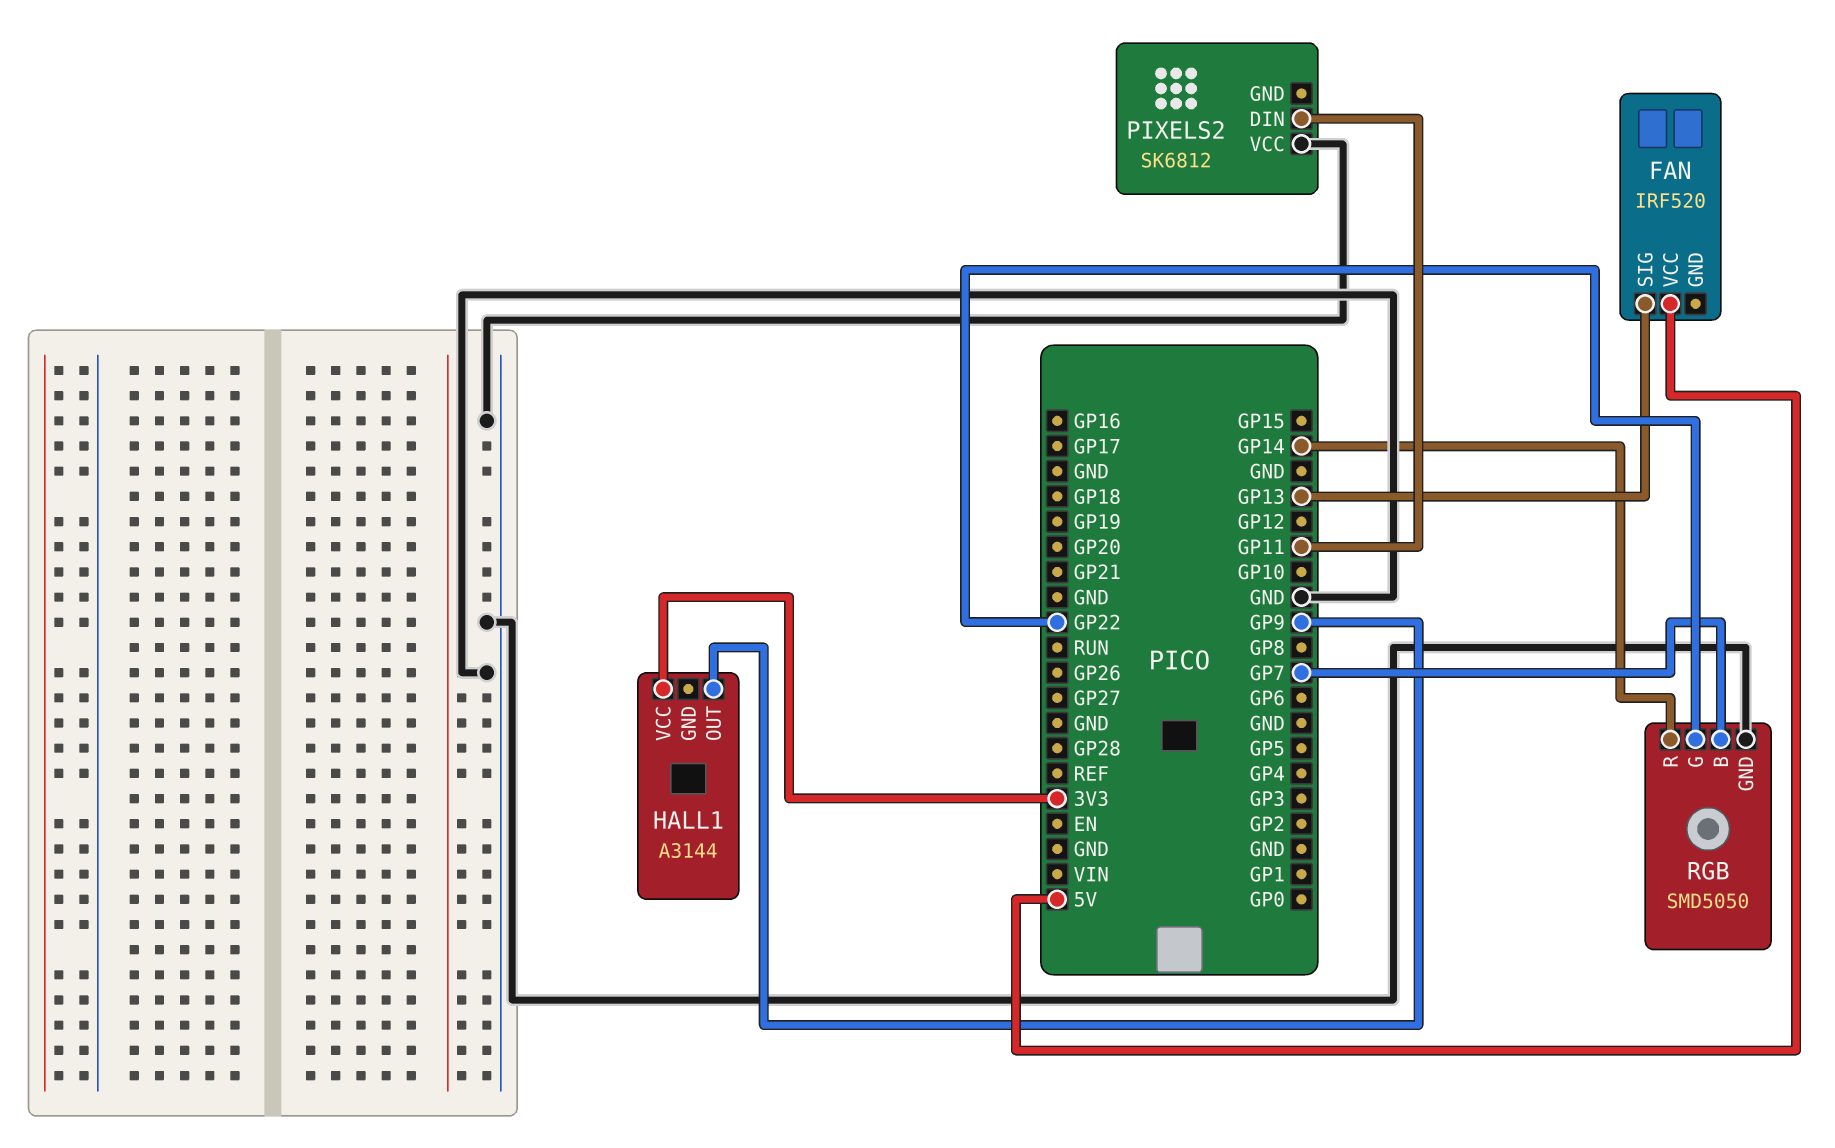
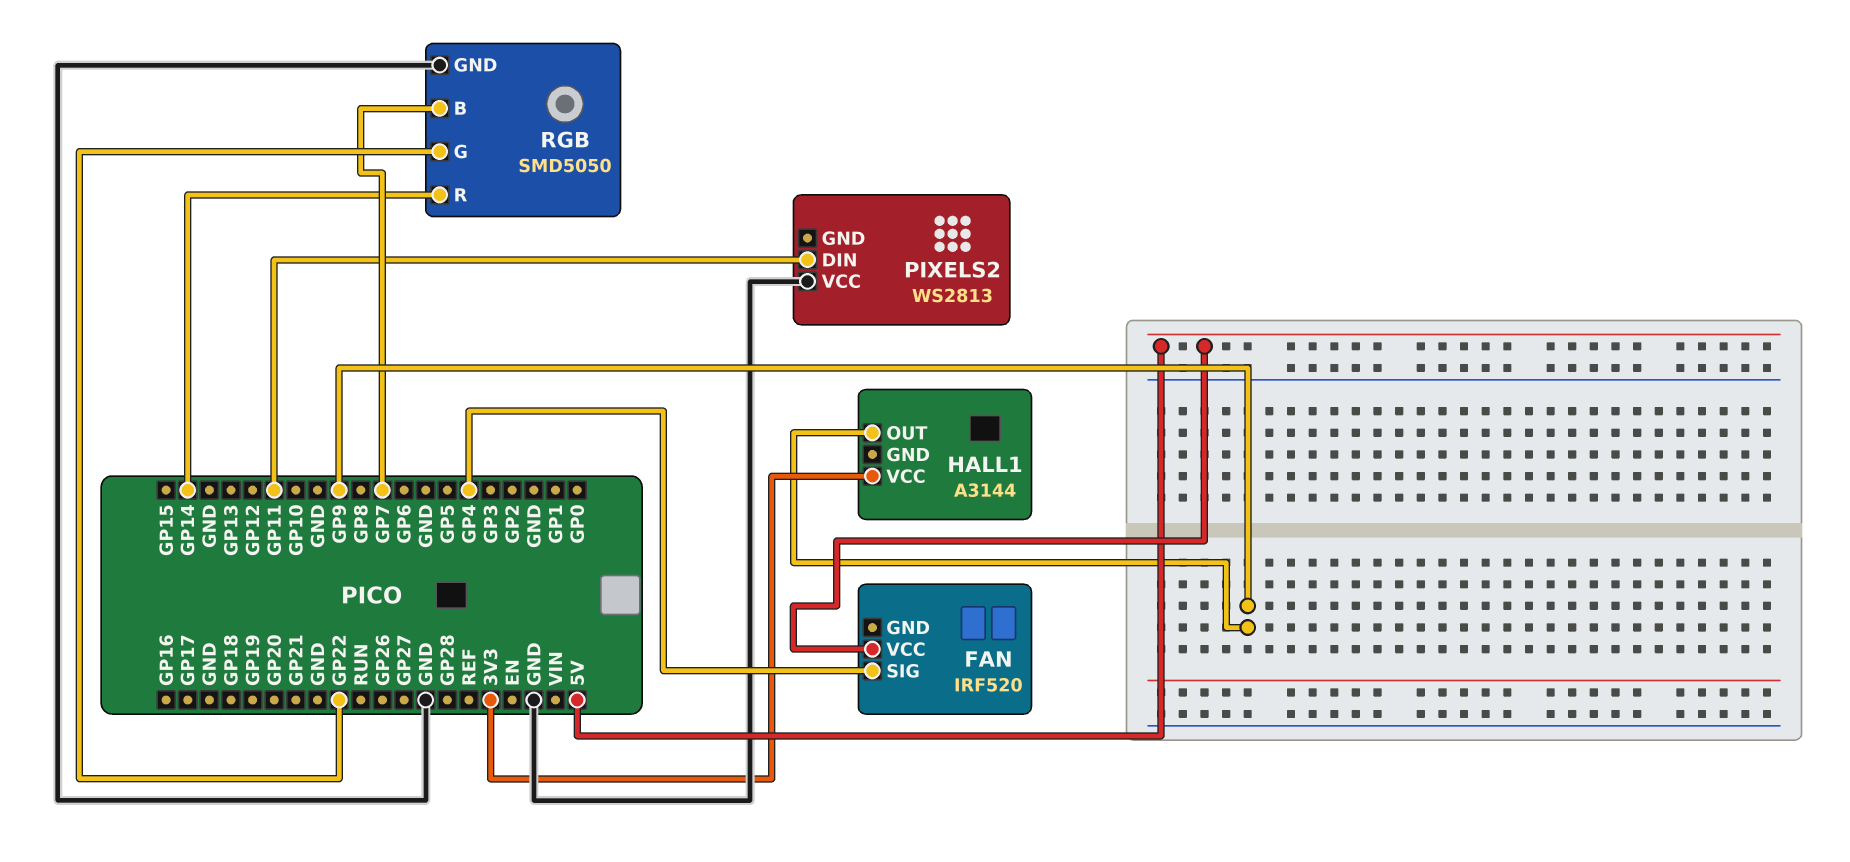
FAN pin SIG: GP13 -> GP4
PIXELS2: SK6812 -> WS2813

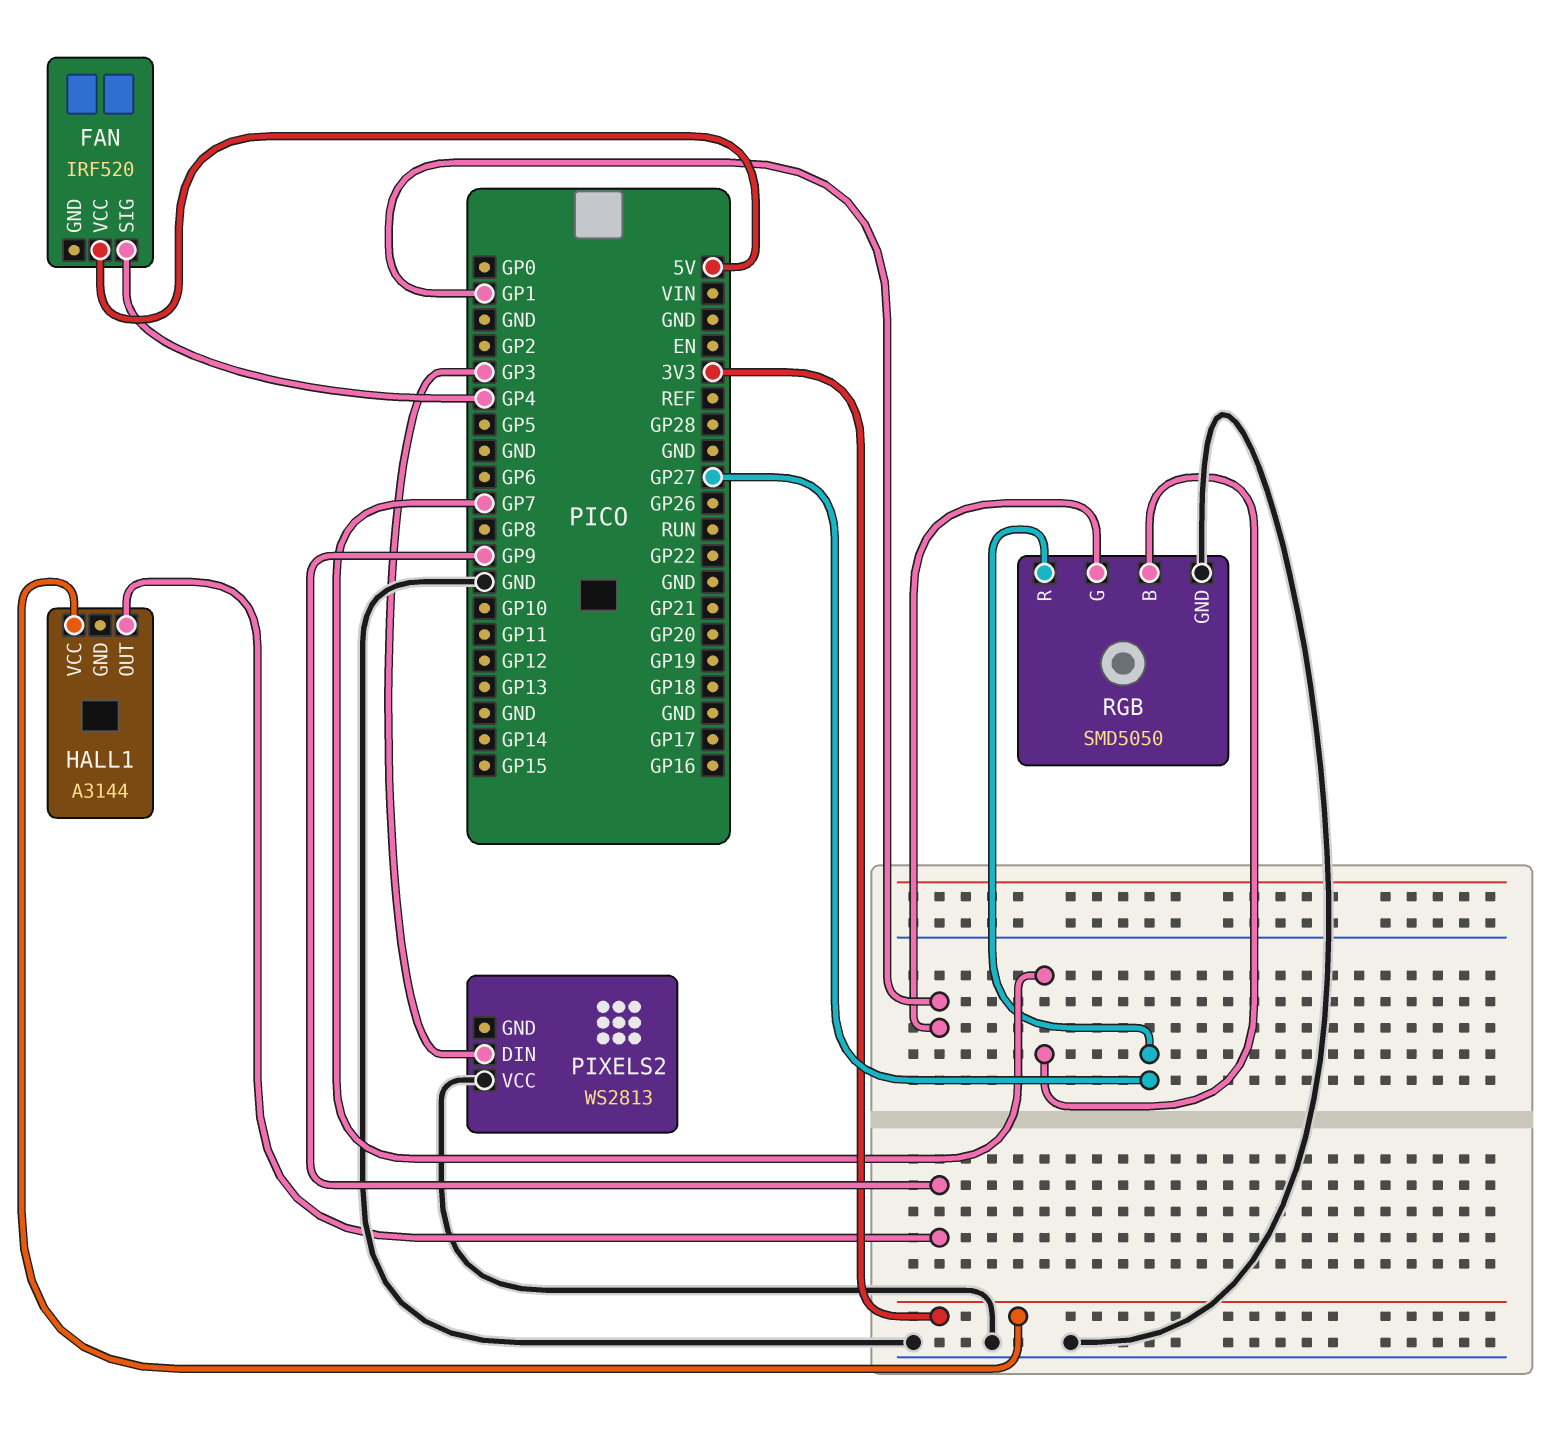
PIXELS2 pin DIN: GP11 -> GP3
RGB pin G: GP22 -> GP1
RGB pin R: GP14 -> GP27

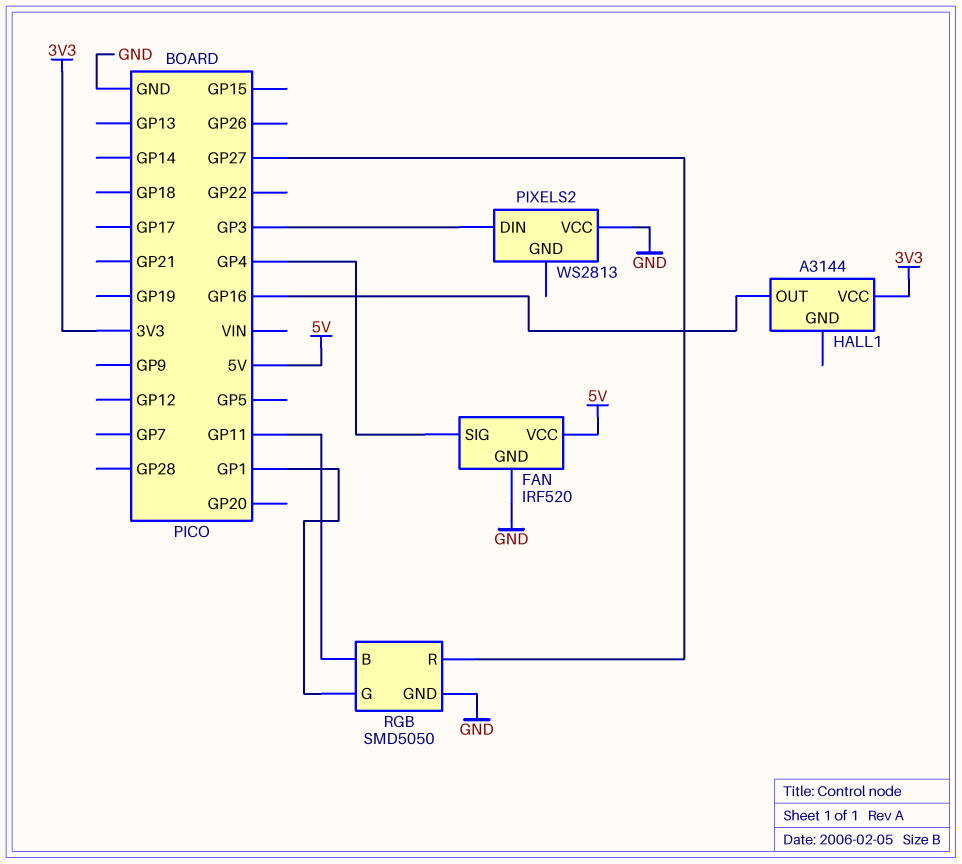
FAN pin GND: none -> GND
HALL1 pin OUT: GP9 -> GP16
RGB pin B: GP7 -> GP11

